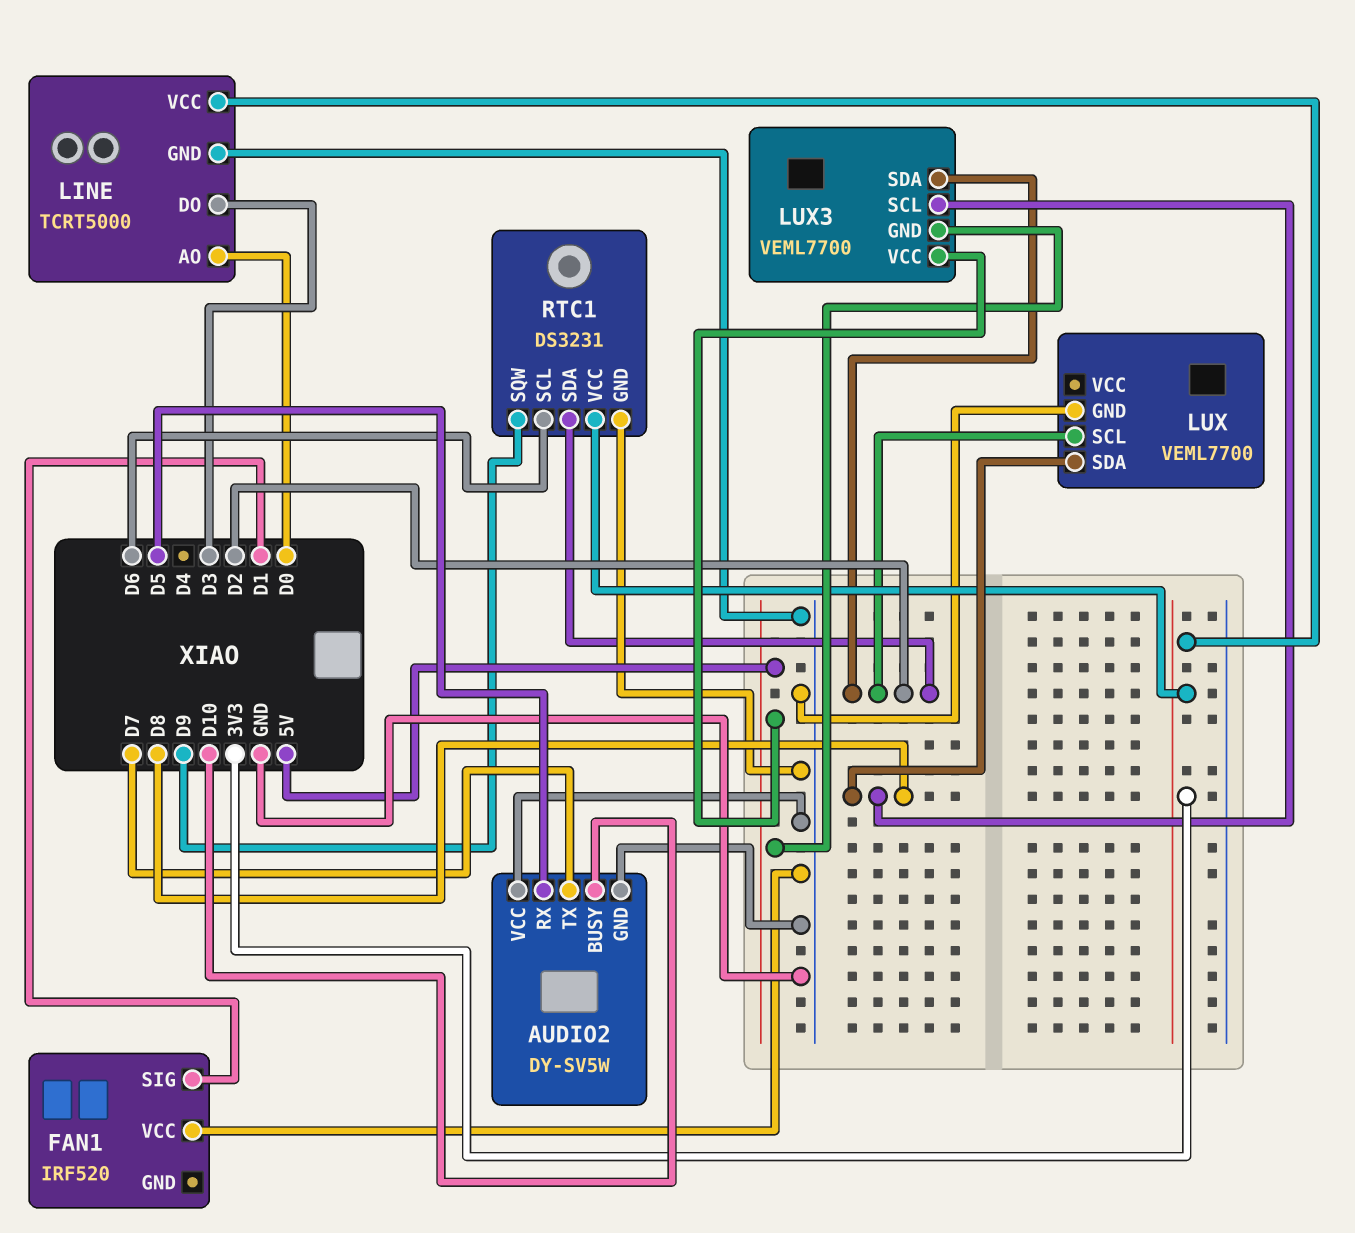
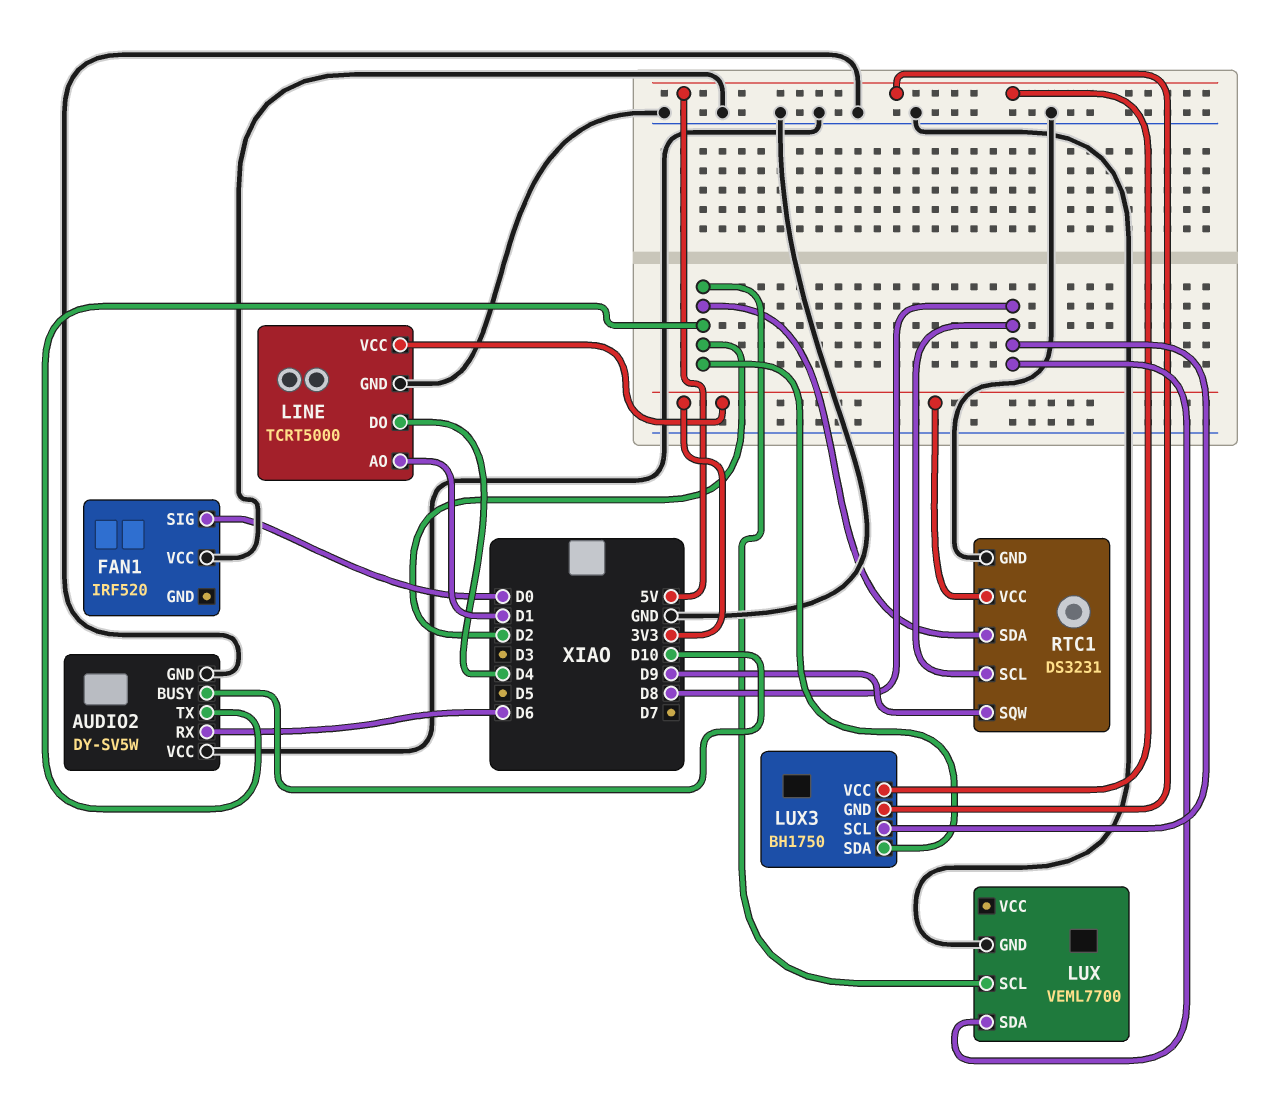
AUDIO2 pin RX: D5 -> D6
AUDIO2 pin TX: D7 -> D2
FAN1 pin SIG: D1 -> D0
LINE pin AO: D0 -> D1
LINE pin DO: D3 -> D4
LUX3: VEML7700 -> BH1750
RTC1 pin SCL: D6 -> D8

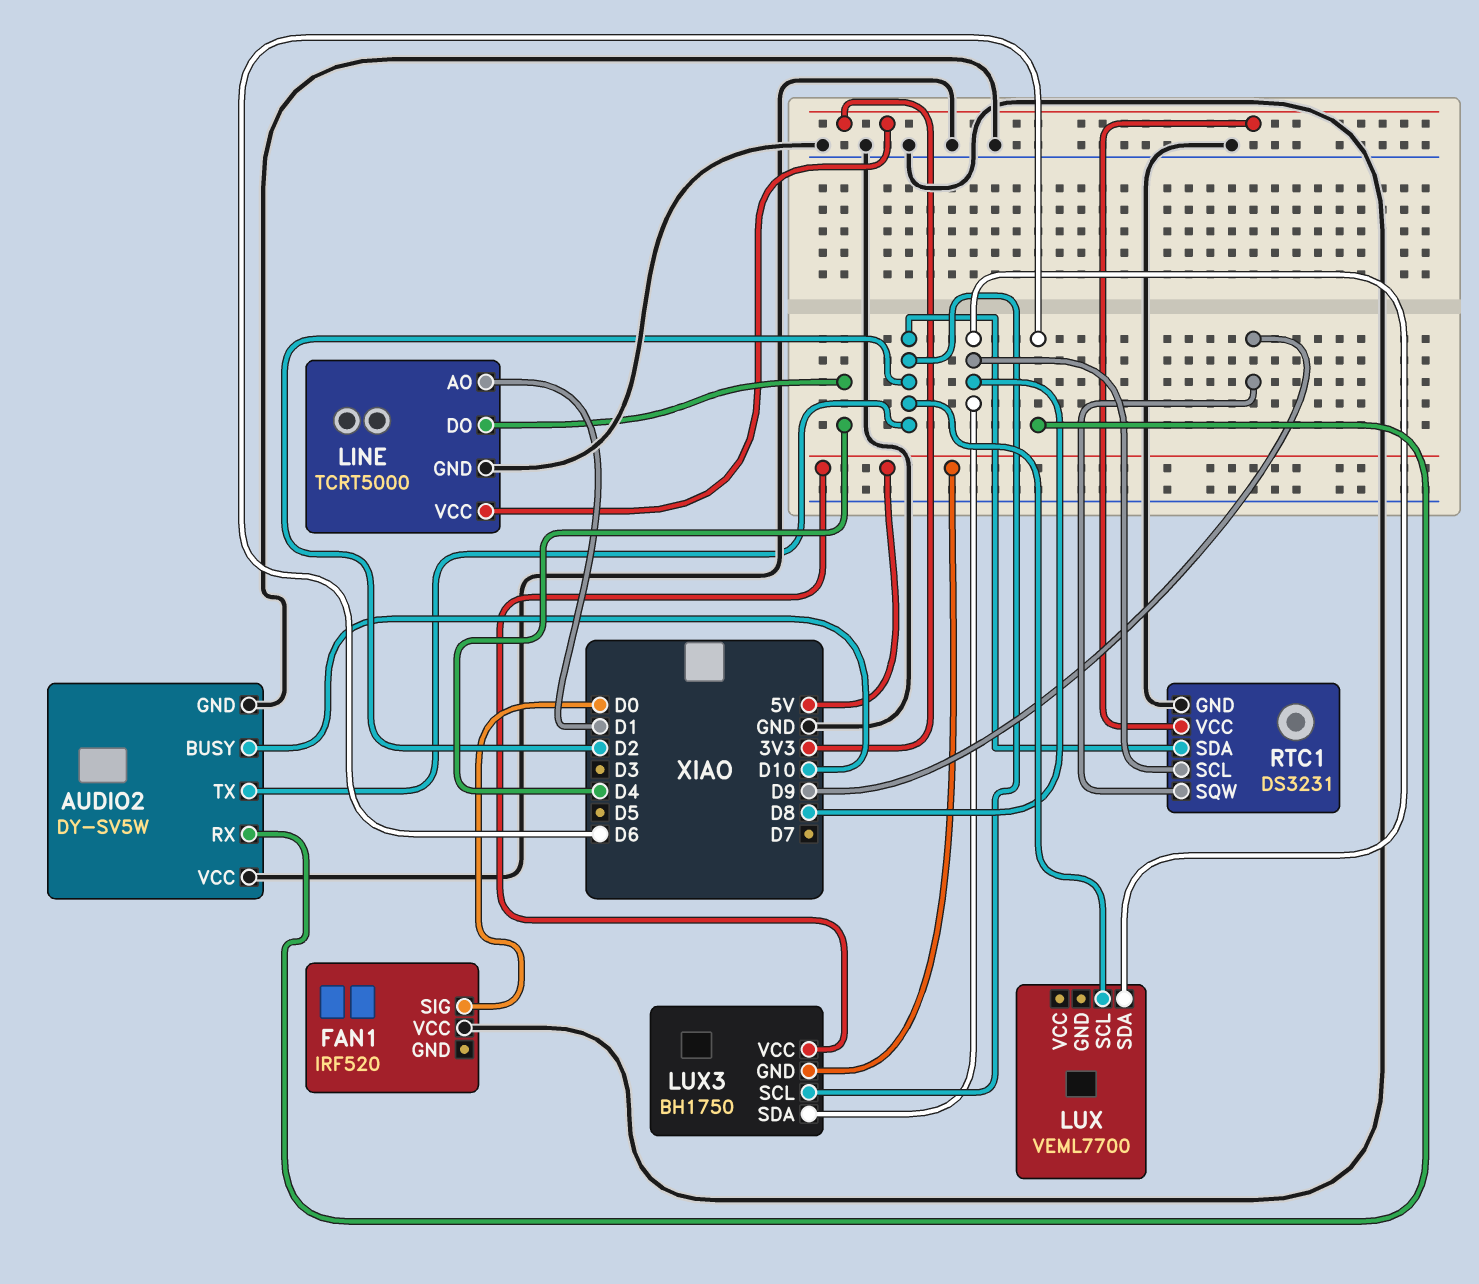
LUX pin GND: GND -> none
LUX3 pin SCL: D8 -> D2
LUX3 pin SDA: D2 -> D8

